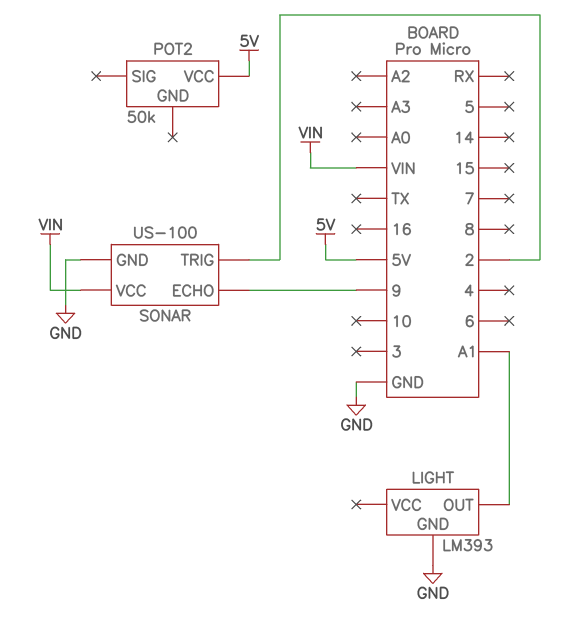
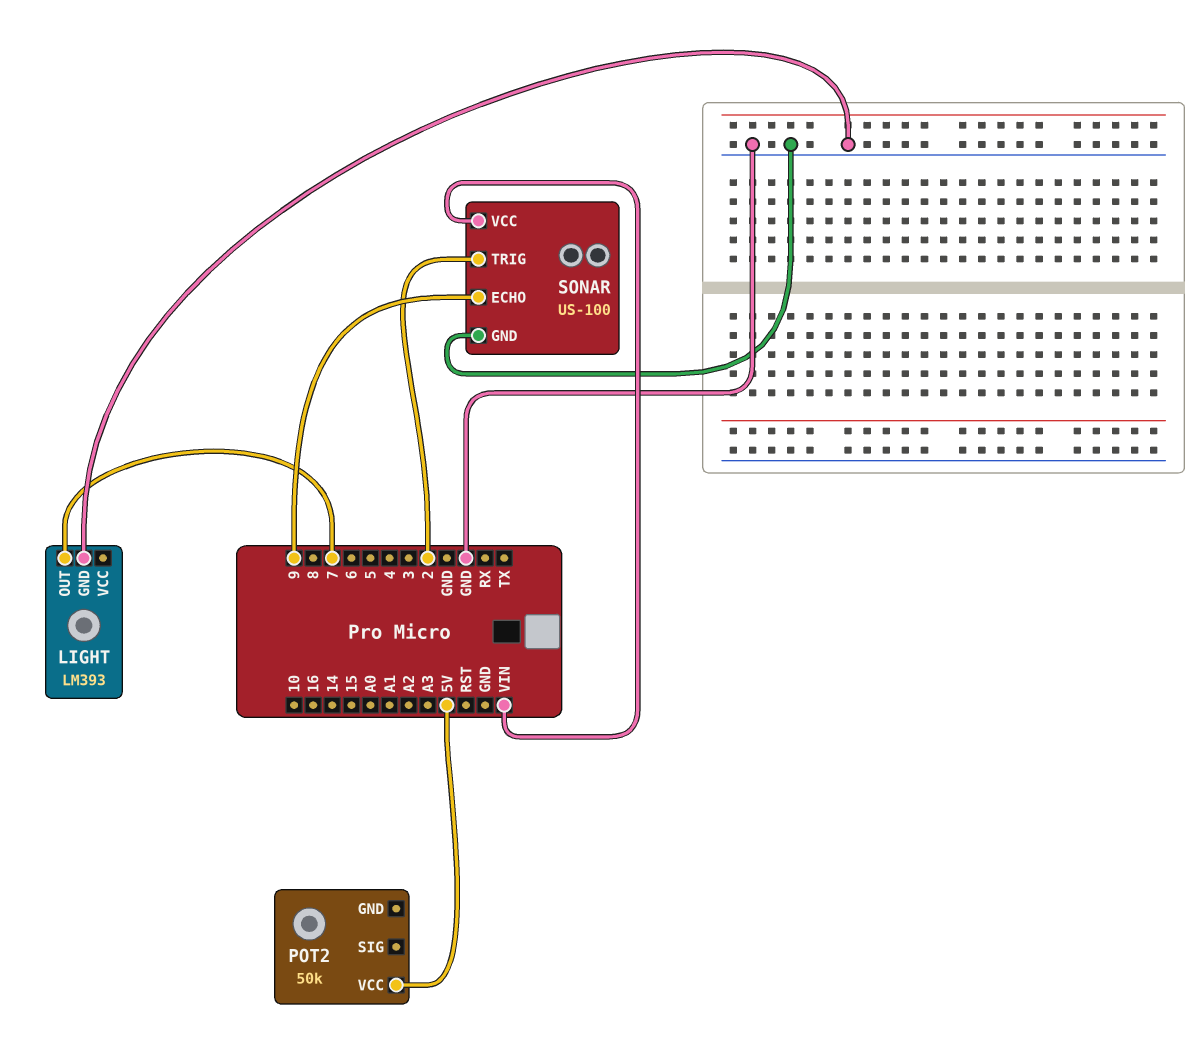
LIGHT pin OUT: A1 -> 7

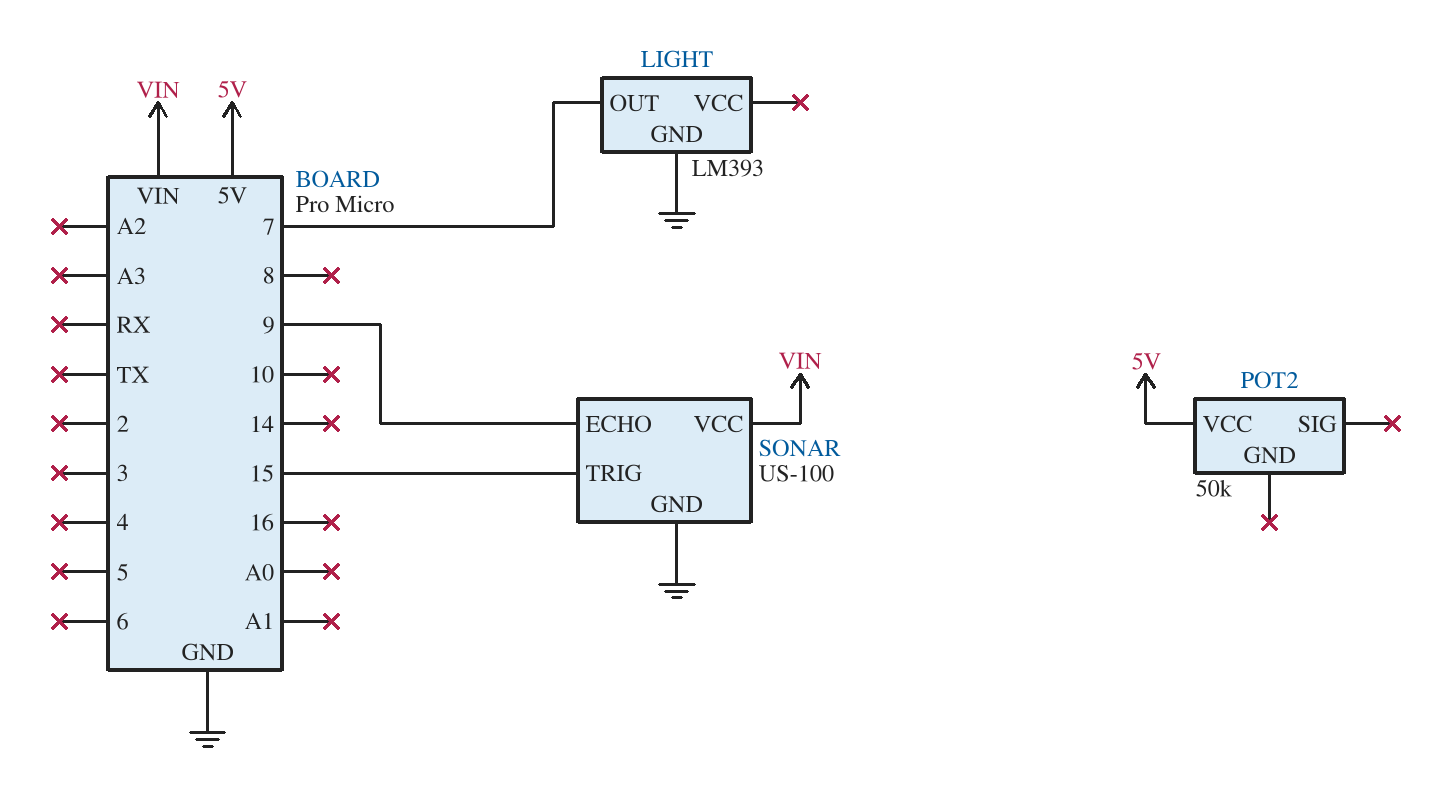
SONAR pin TRIG: 2 -> 15

